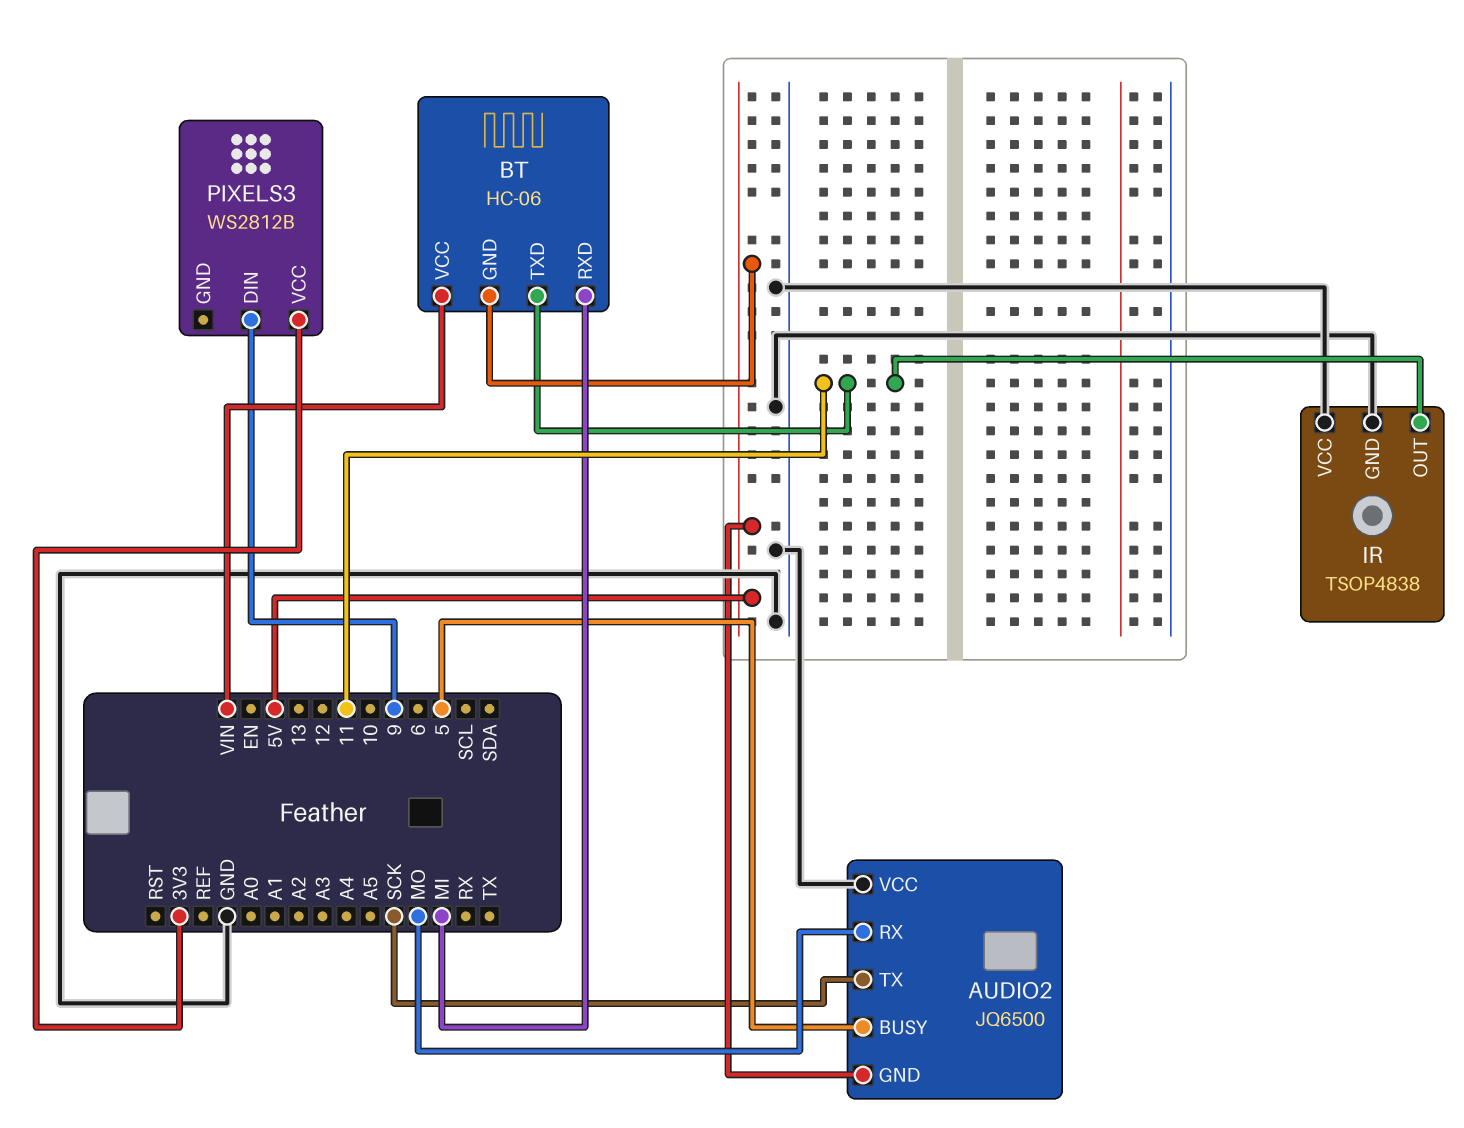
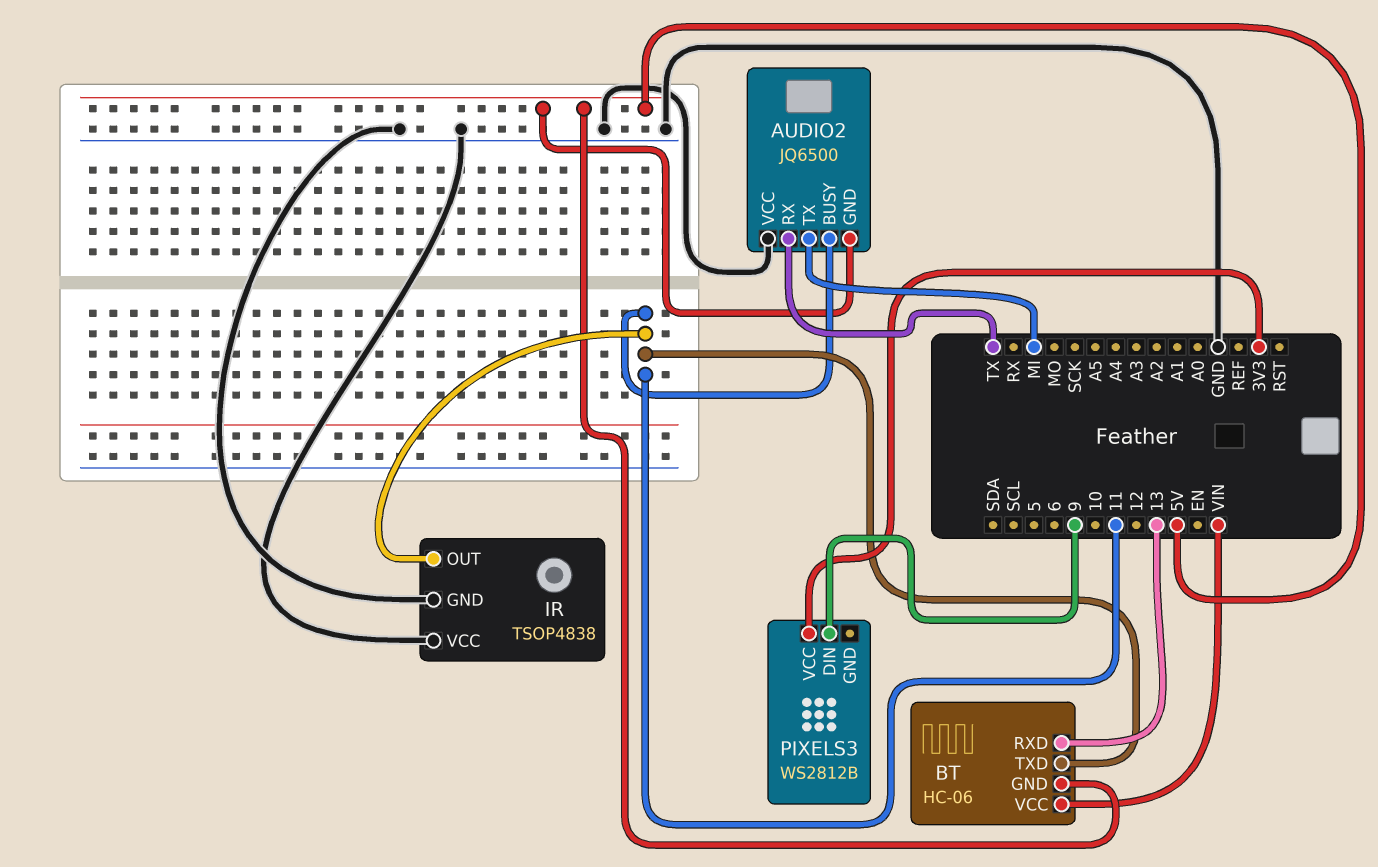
AUDIO2 pin BUSY: 5 -> 11
AUDIO2 pin RX: MO -> TX
AUDIO2 pin TX: SCK -> MI
BT pin RXD: MI -> 13

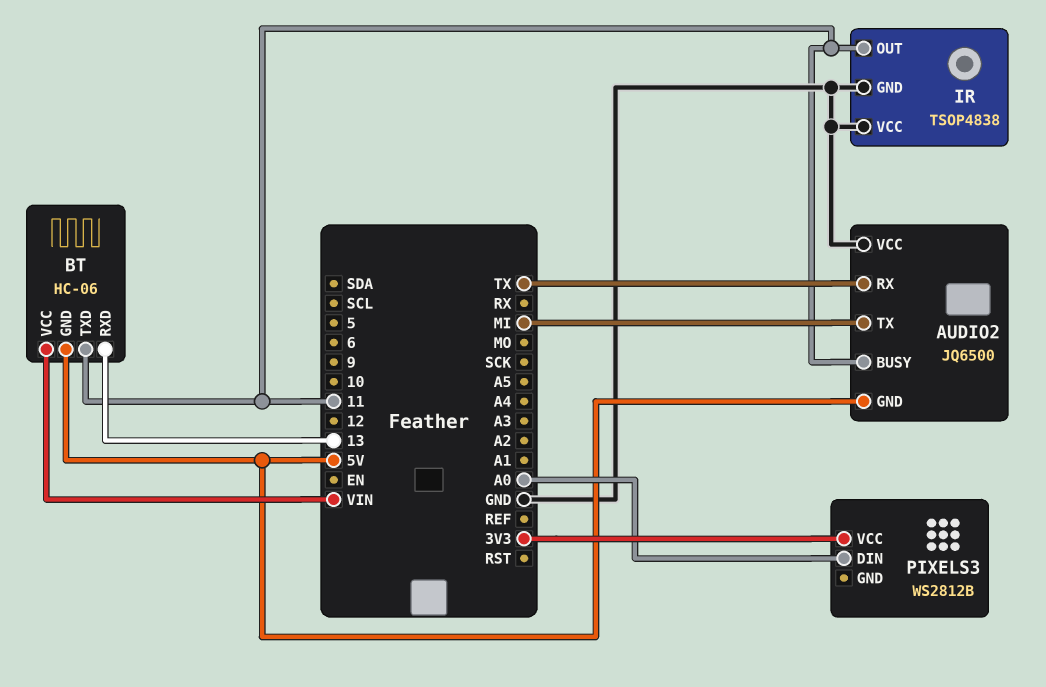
PIXELS3 pin DIN: 9 -> A0

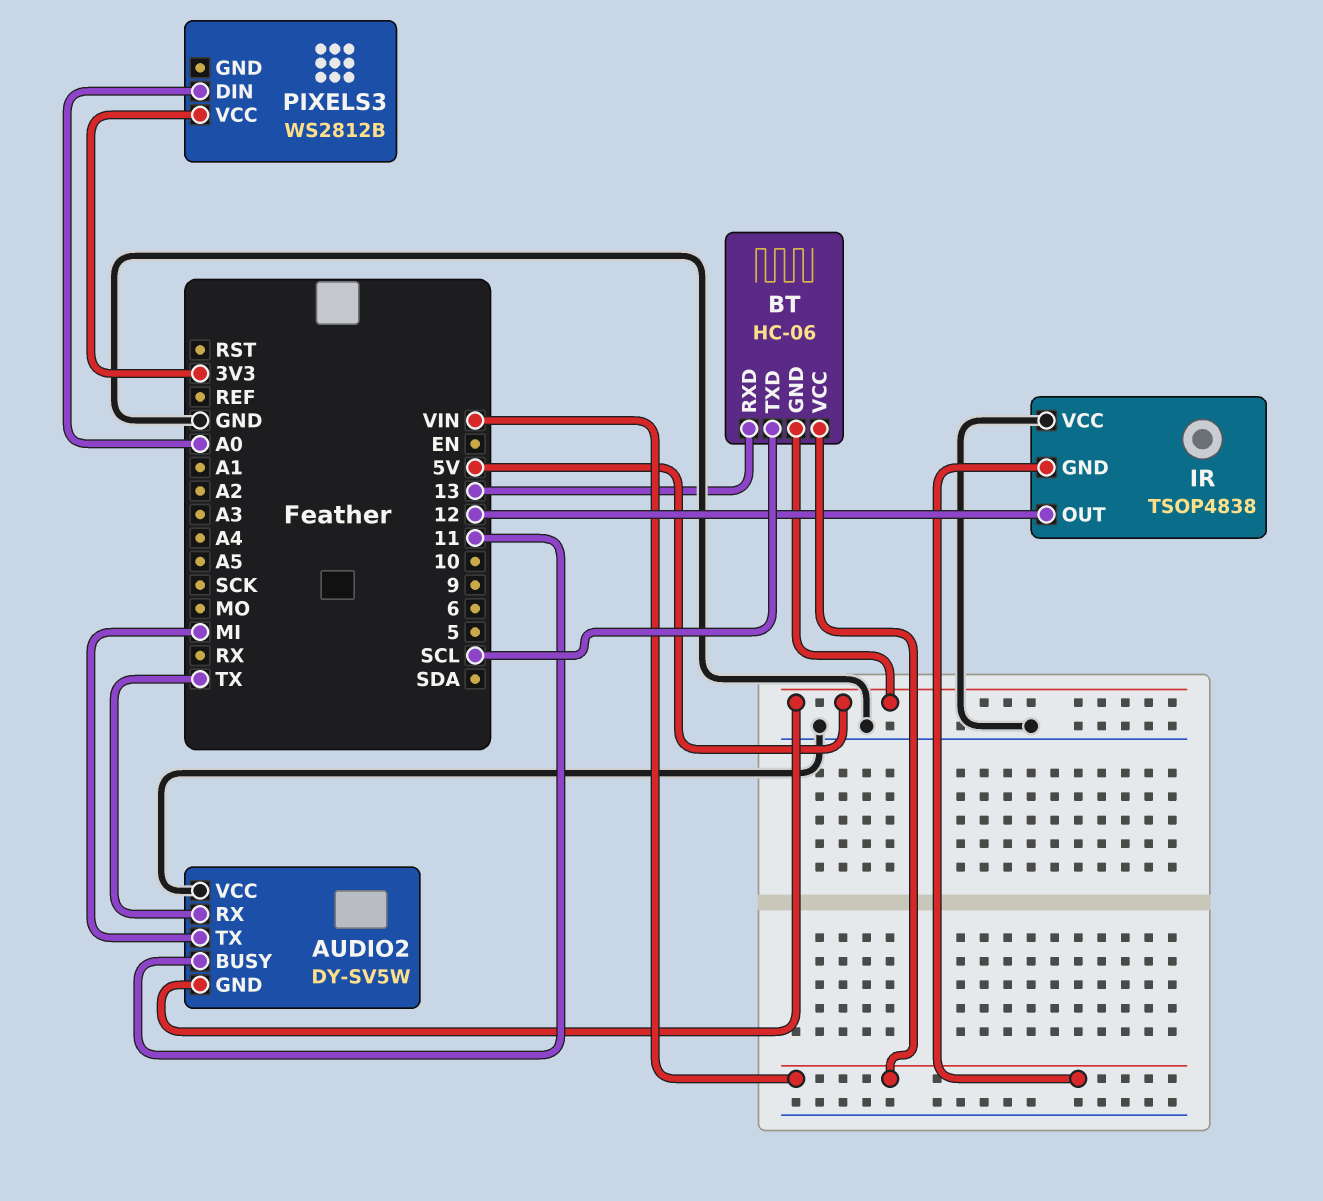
AUDIO2: JQ6500 -> DY-SV5W
BT pin TXD: 11 -> SCL
IR pin GND: GND -> VIN
IR pin OUT: 11 -> 12

